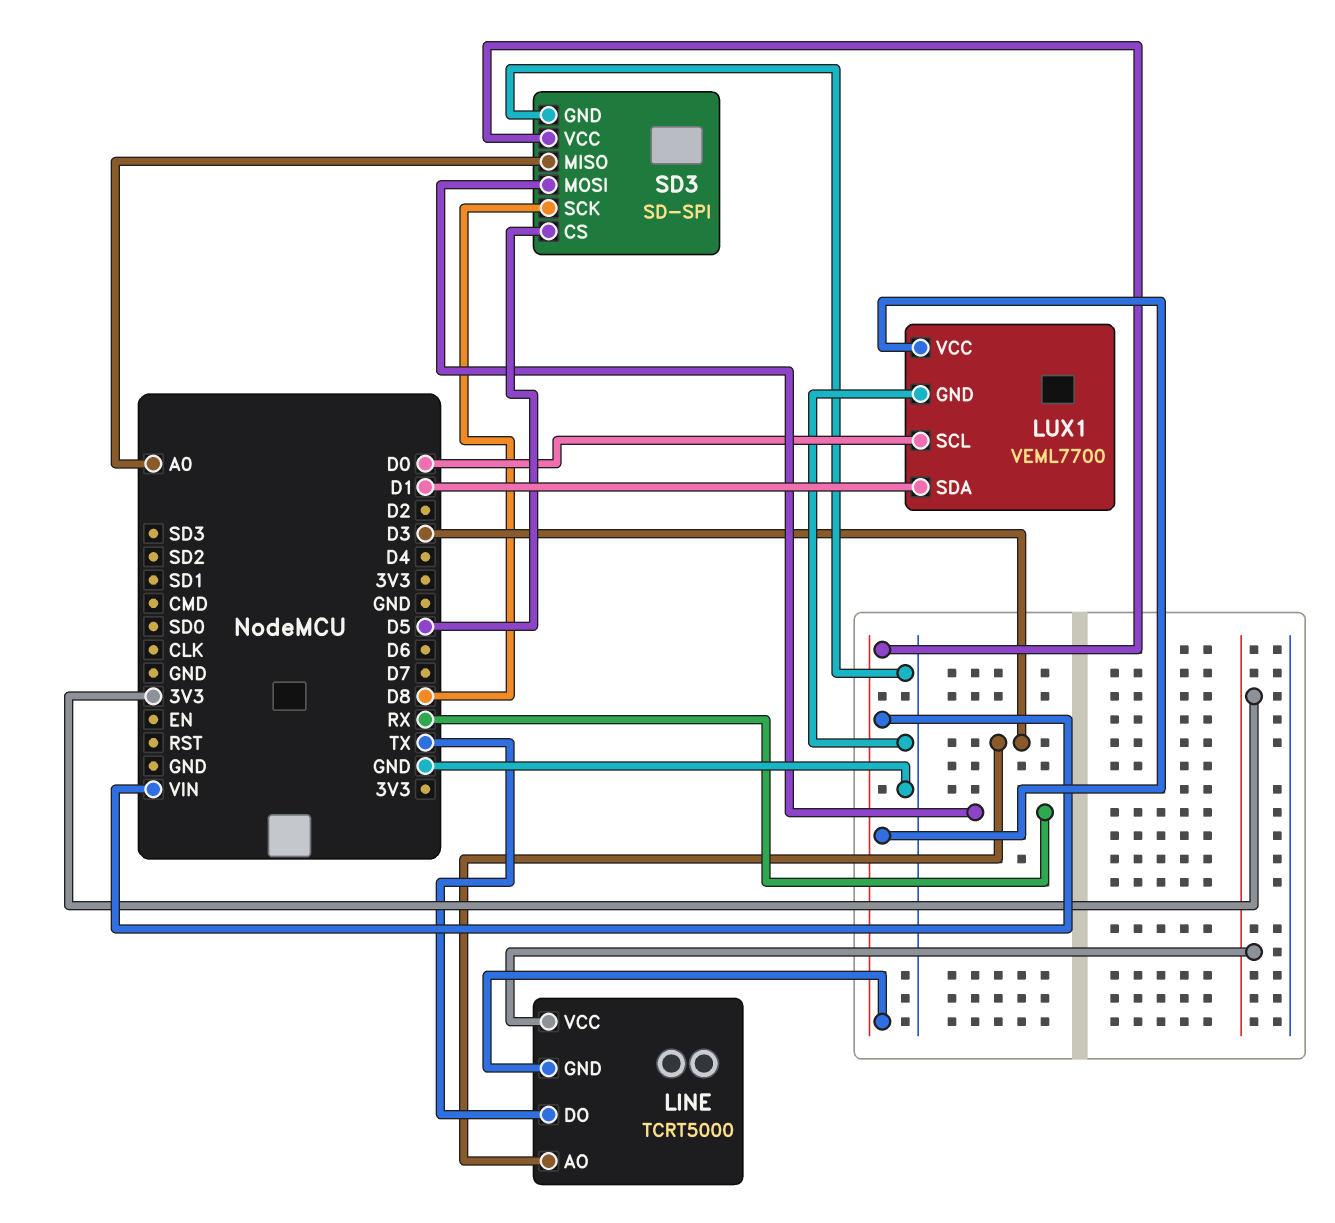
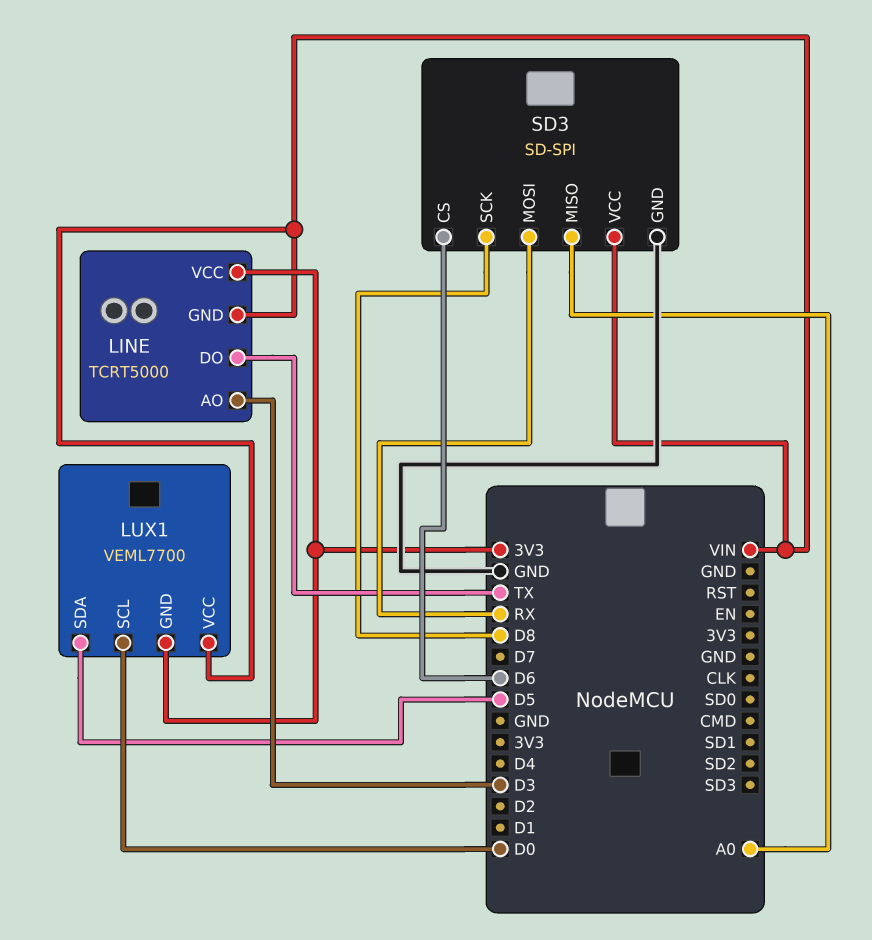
LUX1 pin GND: GND -> 3V3
LUX1 pin SDA: D1 -> D5
SD3 pin CS: D5 -> D6

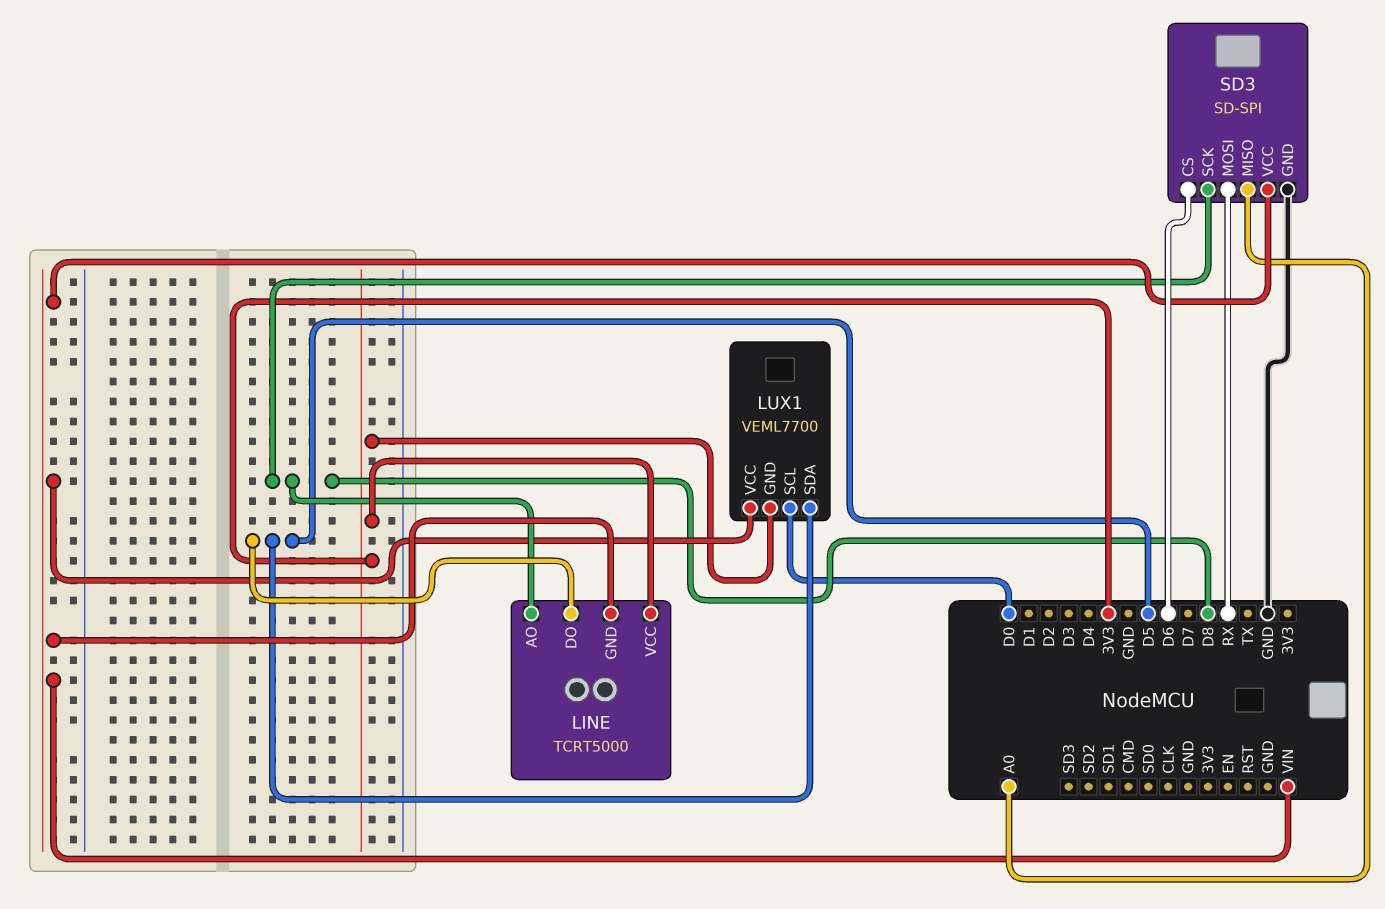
LINE pin AO: D3 -> D8
LINE pin DO: TX -> D5

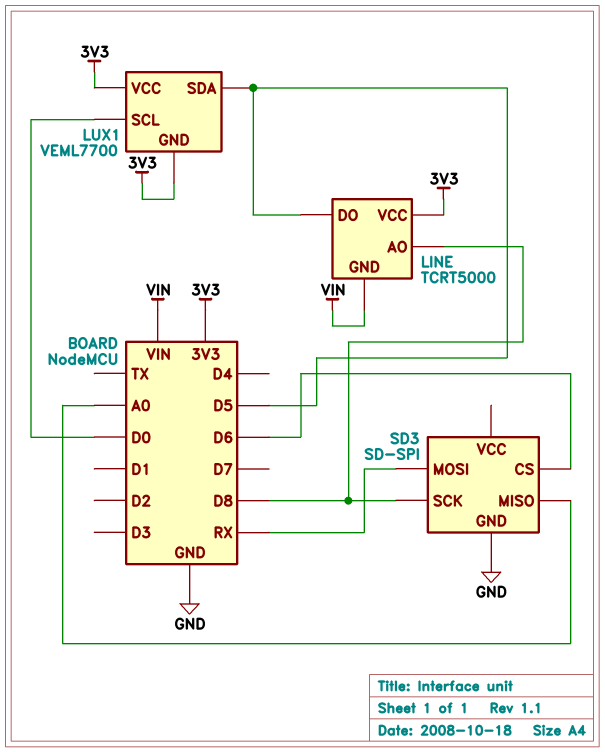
LUX1 pin VCC: VIN -> 3V3
SD3 pin VCC: VIN -> none

